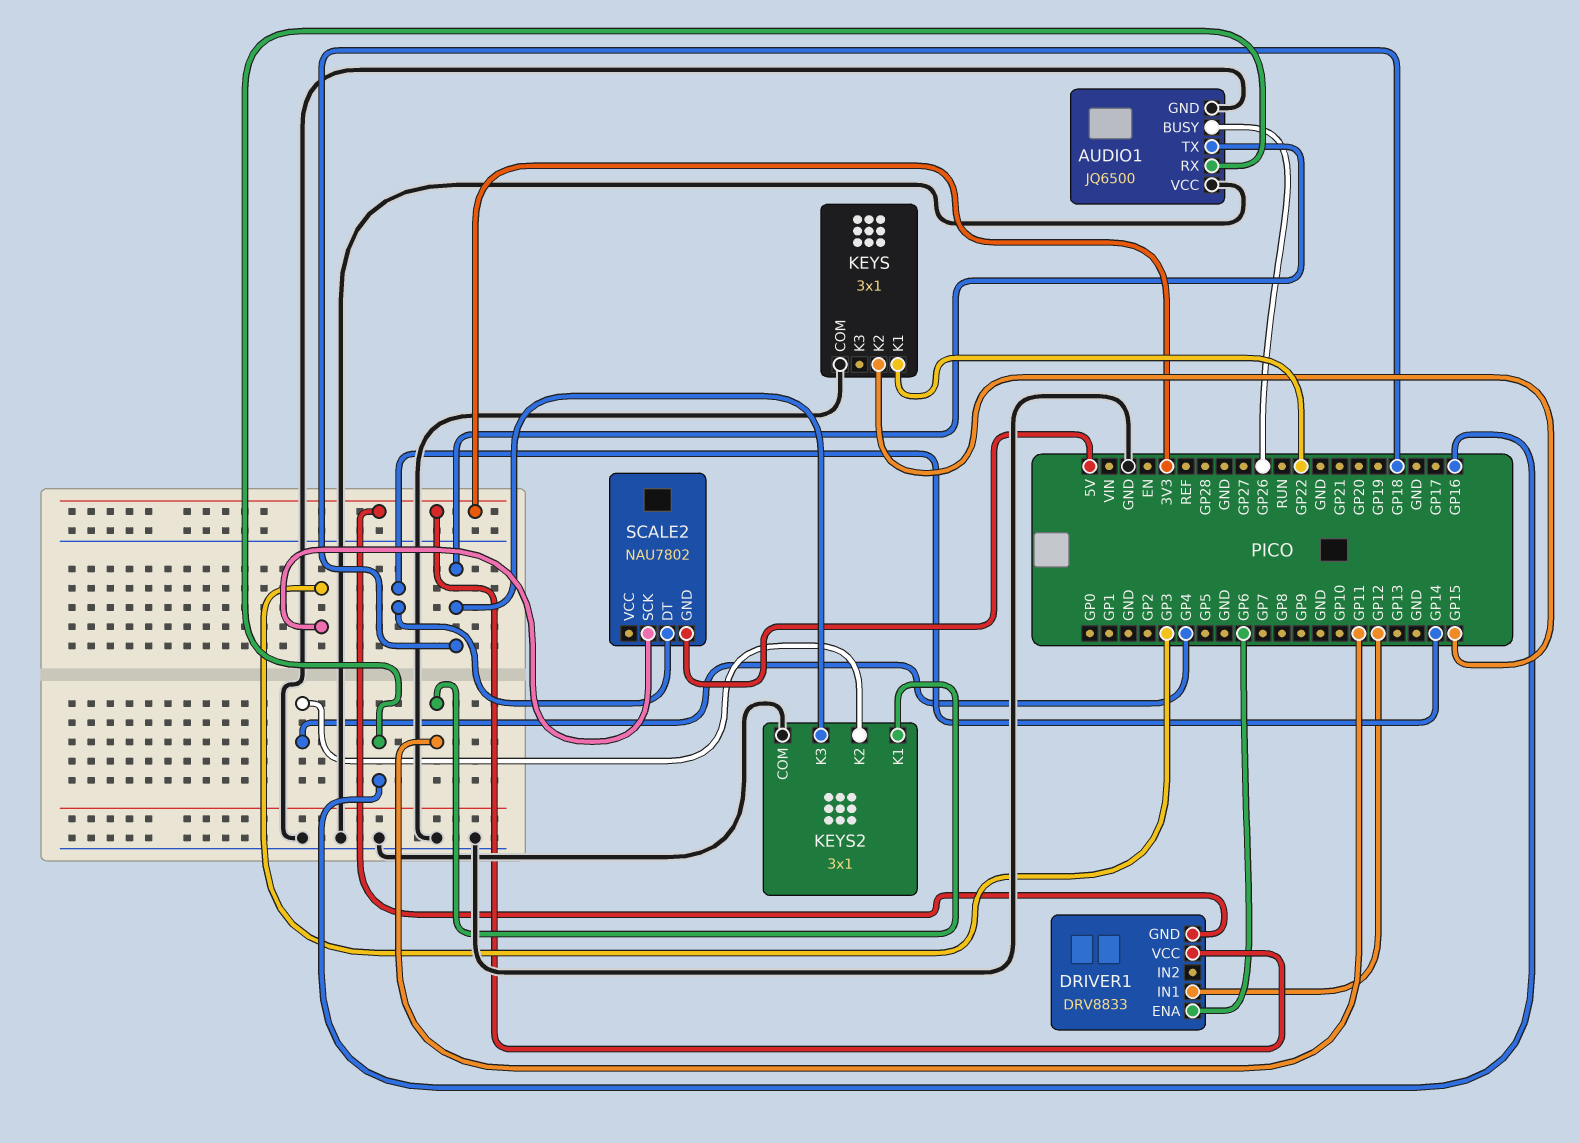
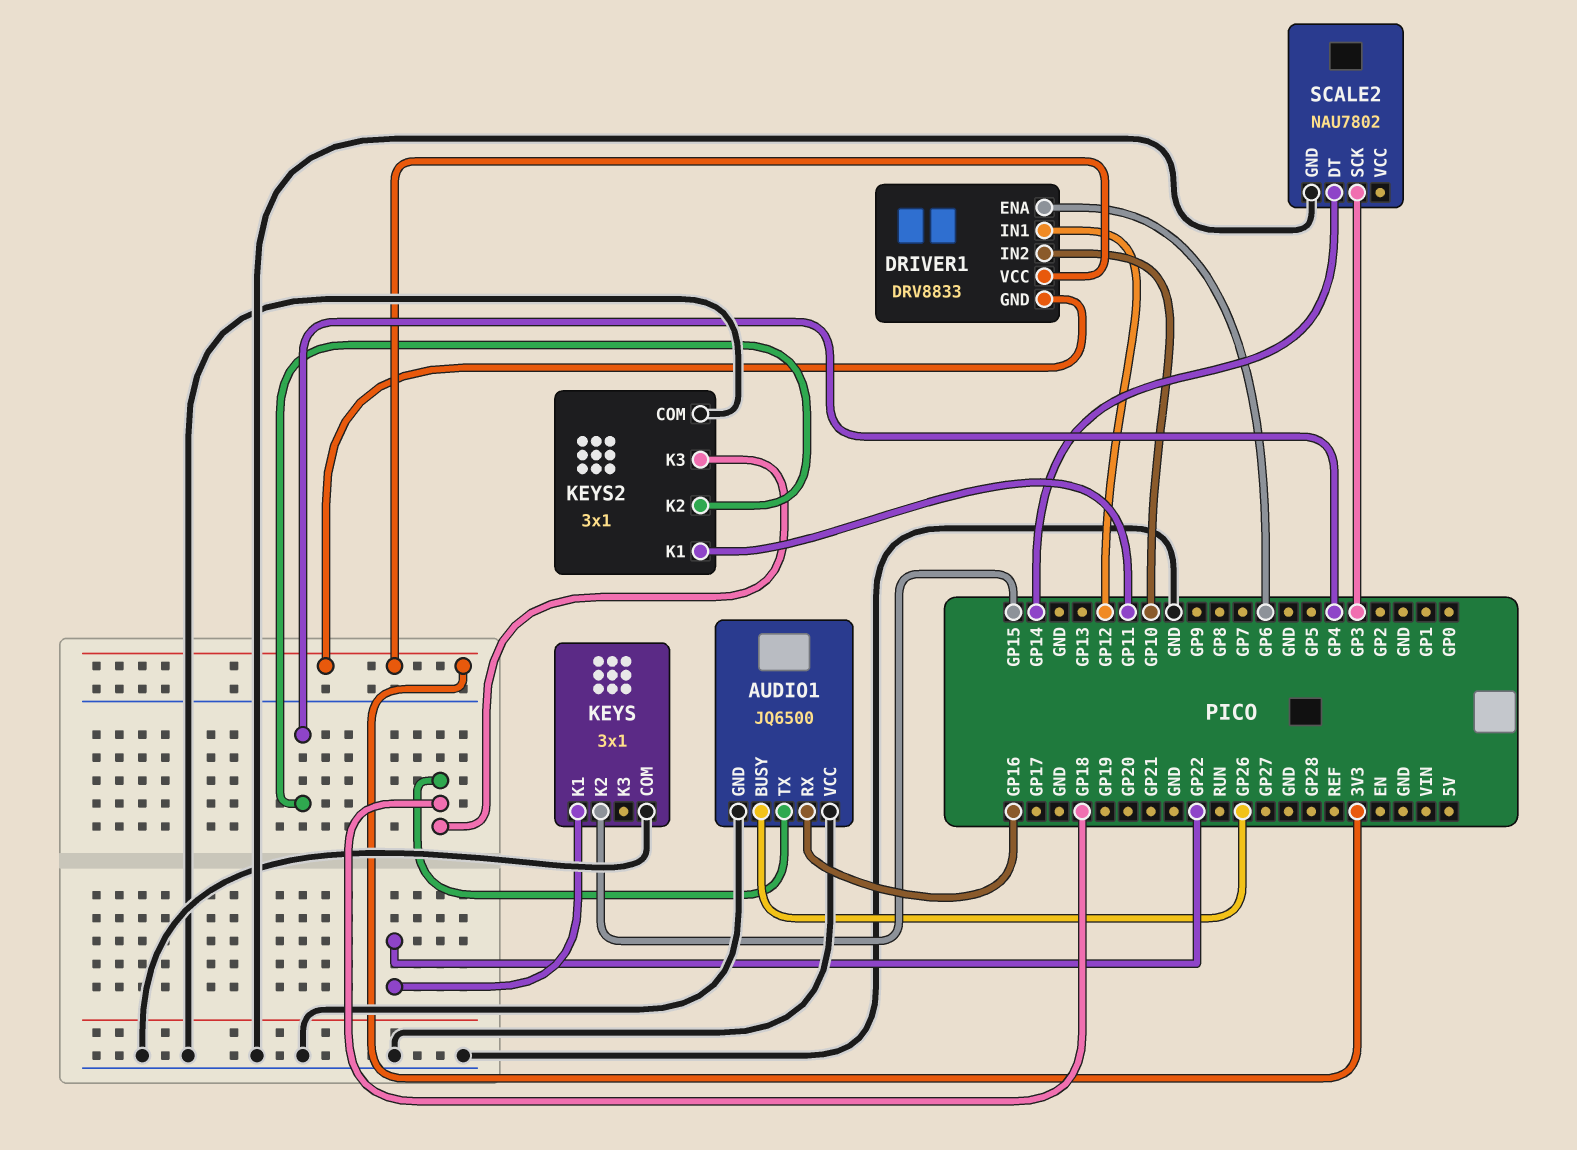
DRIVER1 pin IN2: none -> GP10
SCALE2 pin GND: 5V -> GND

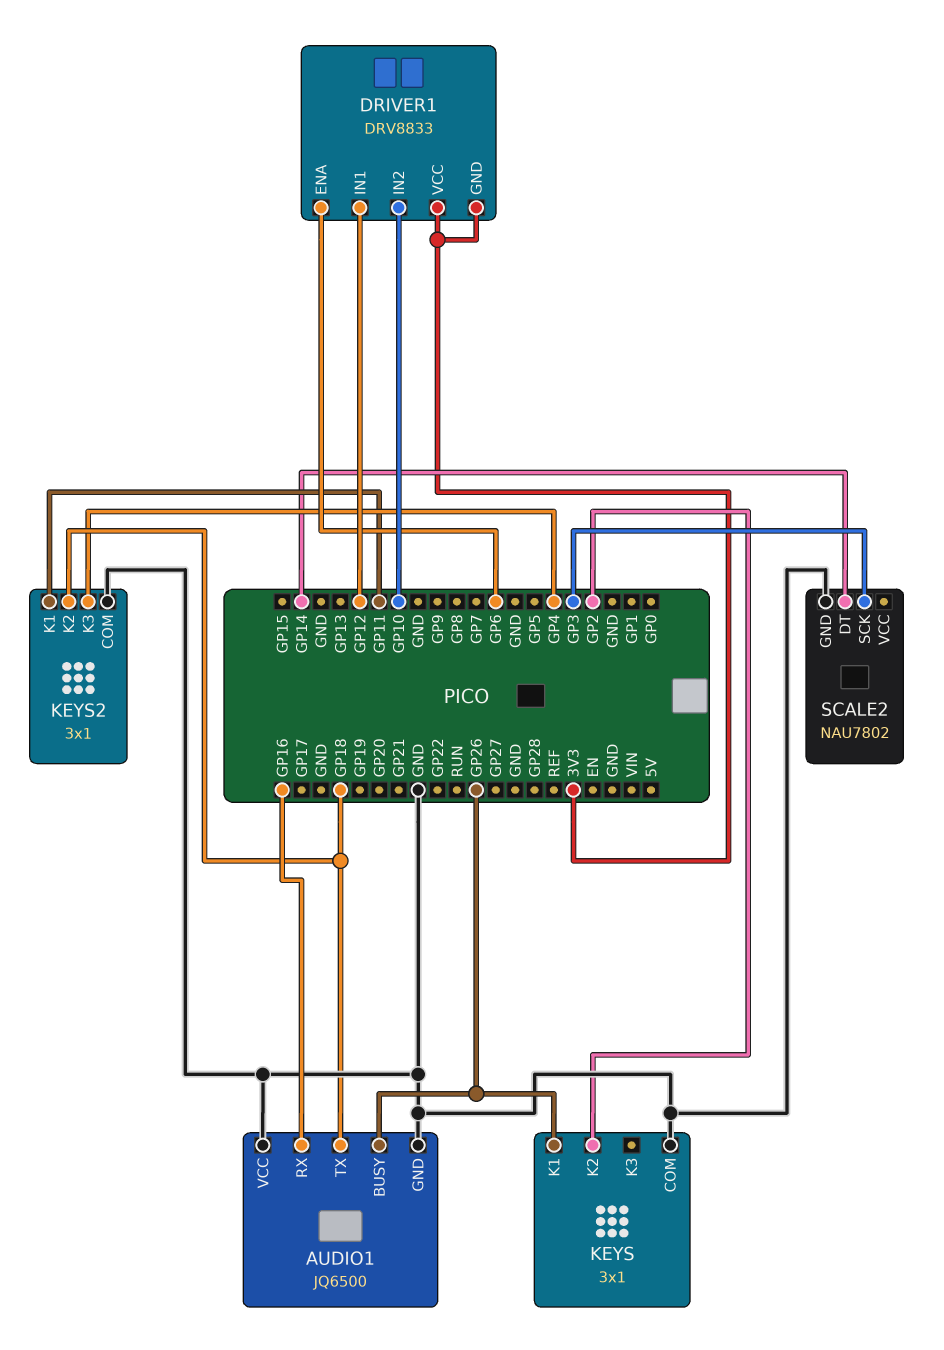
KEYS pin K1: GP22 -> GP26
KEYS pin K2: GP15 -> GP2
KEYS2 pin K2: GP4 -> GP18
KEYS2 pin K3: GP18 -> GP4

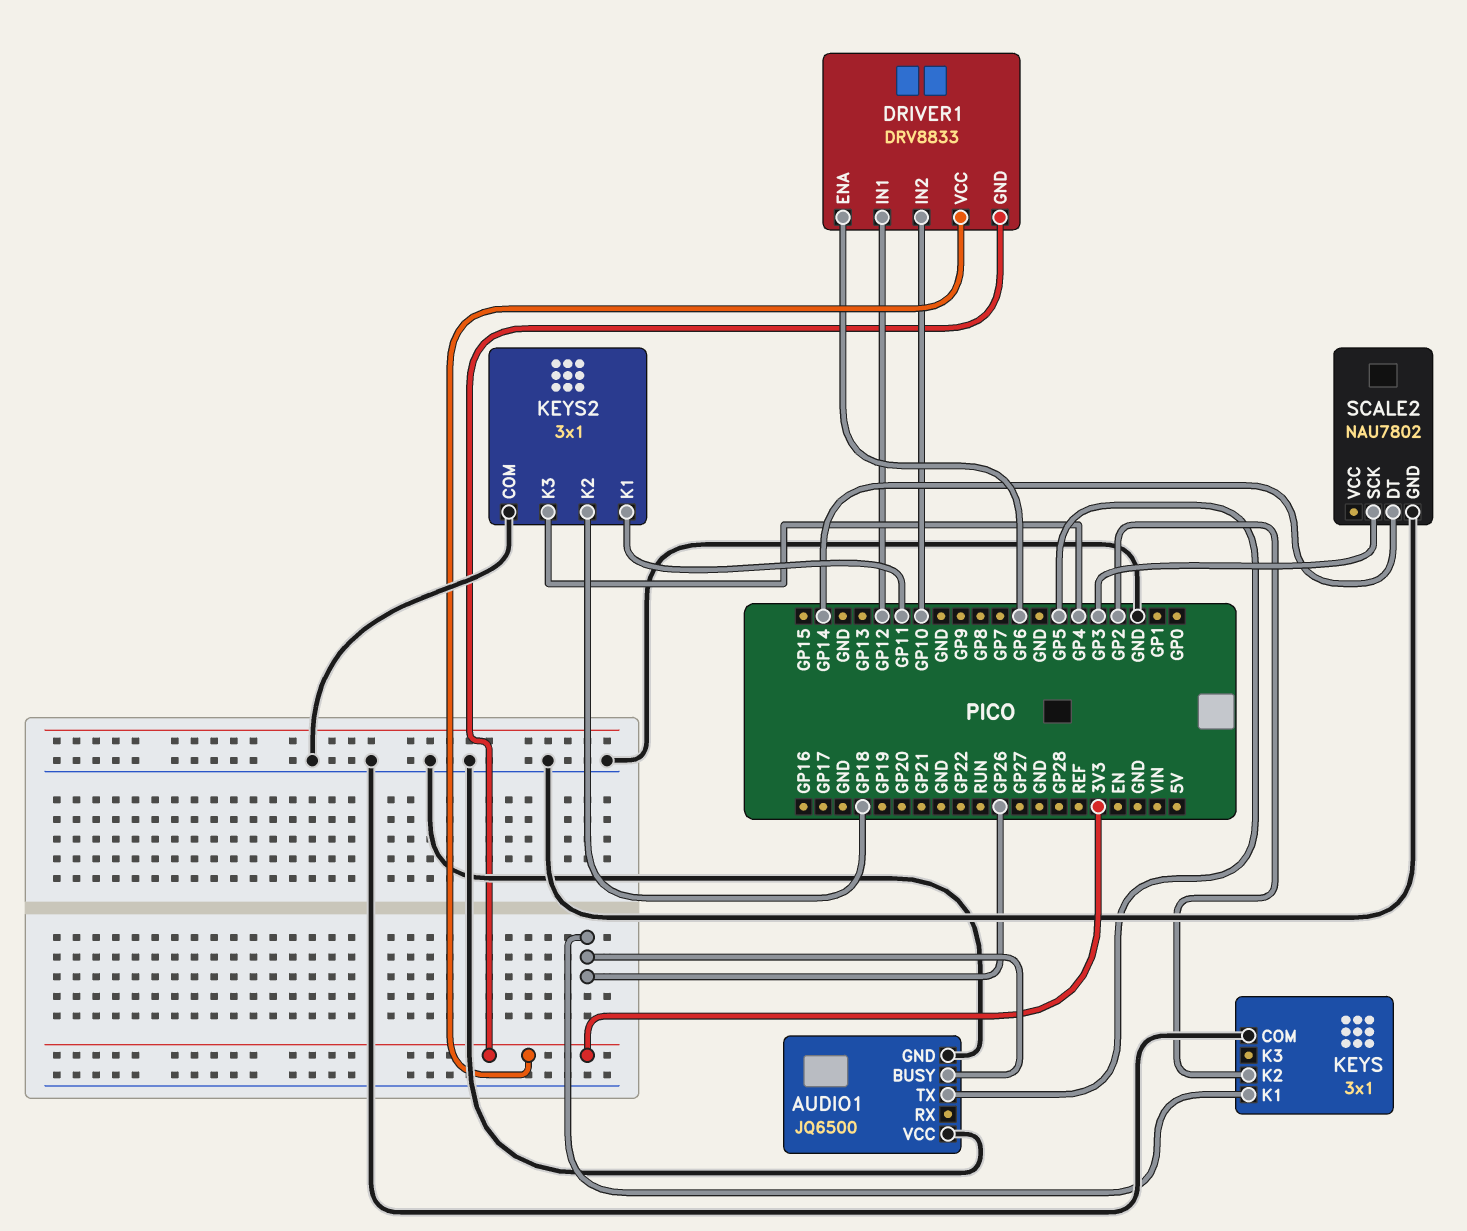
AUDIO1 pin RX: GP16 -> none
AUDIO1 pin TX: GP18 -> GP5

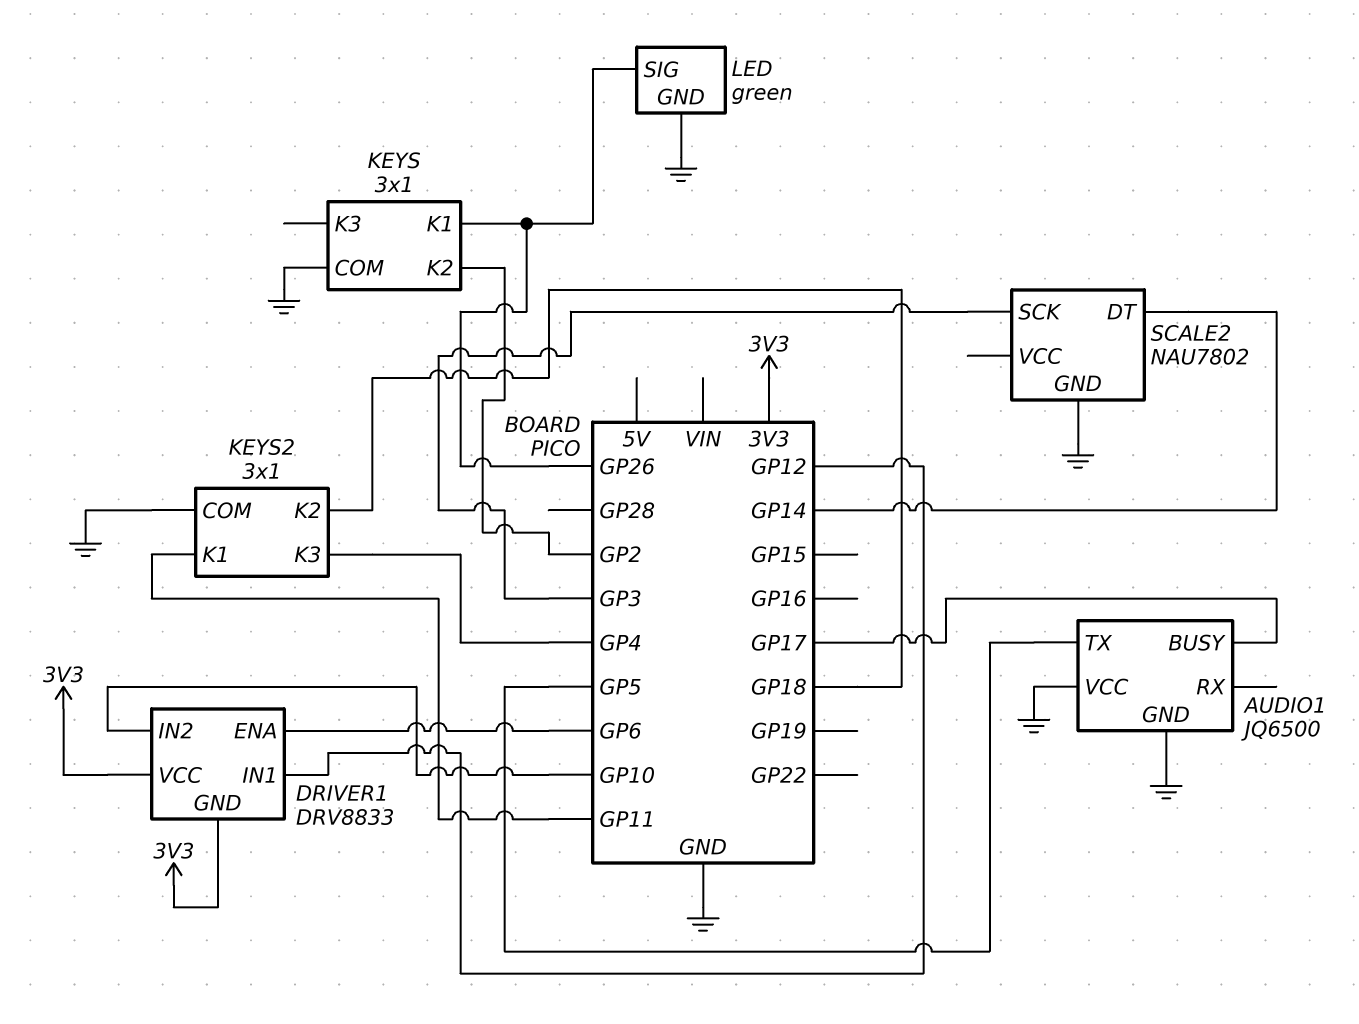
AUDIO1 pin BUSY: GP26 -> GP17
LED: none -> green
LED pin GND: none -> GND
LED pin SIG: none -> GP26

